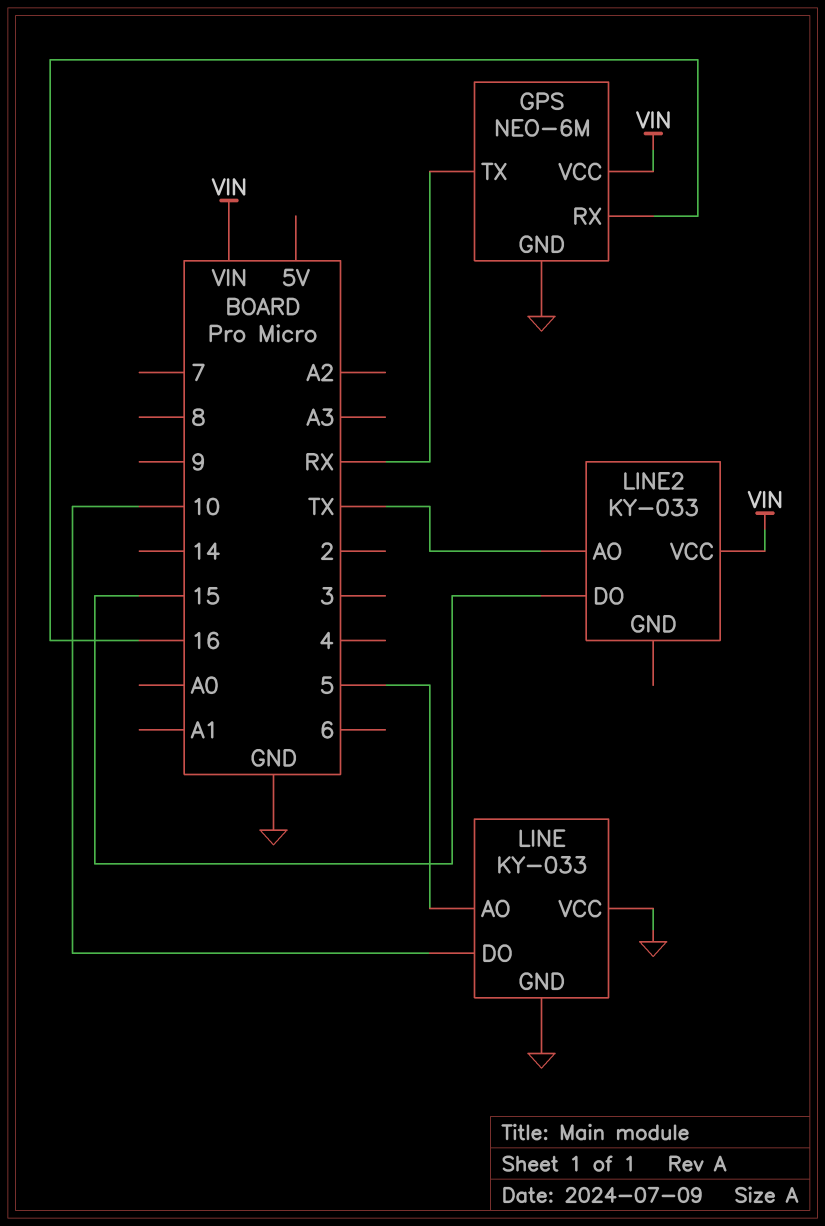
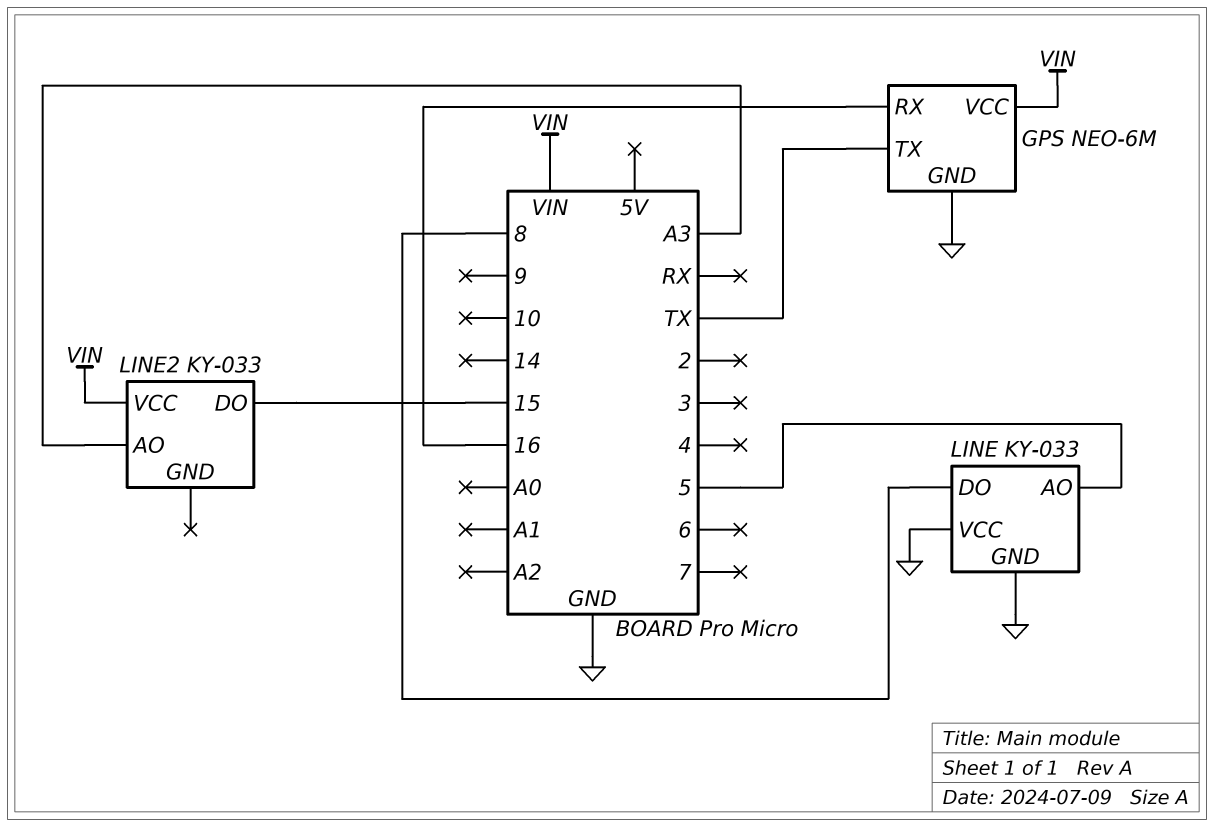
GPS pin TX: RX -> TX
LINE pin DO: 10 -> 8
LINE2 pin AO: TX -> A3

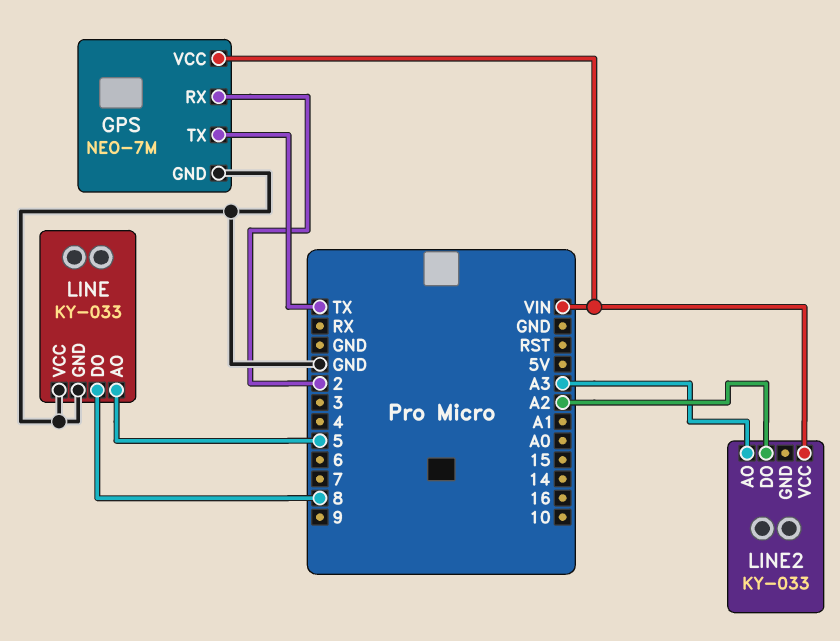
GPS: NEO-6M -> NEO-7M
GPS pin RX: 16 -> 2
LINE2 pin DO: 15 -> A2

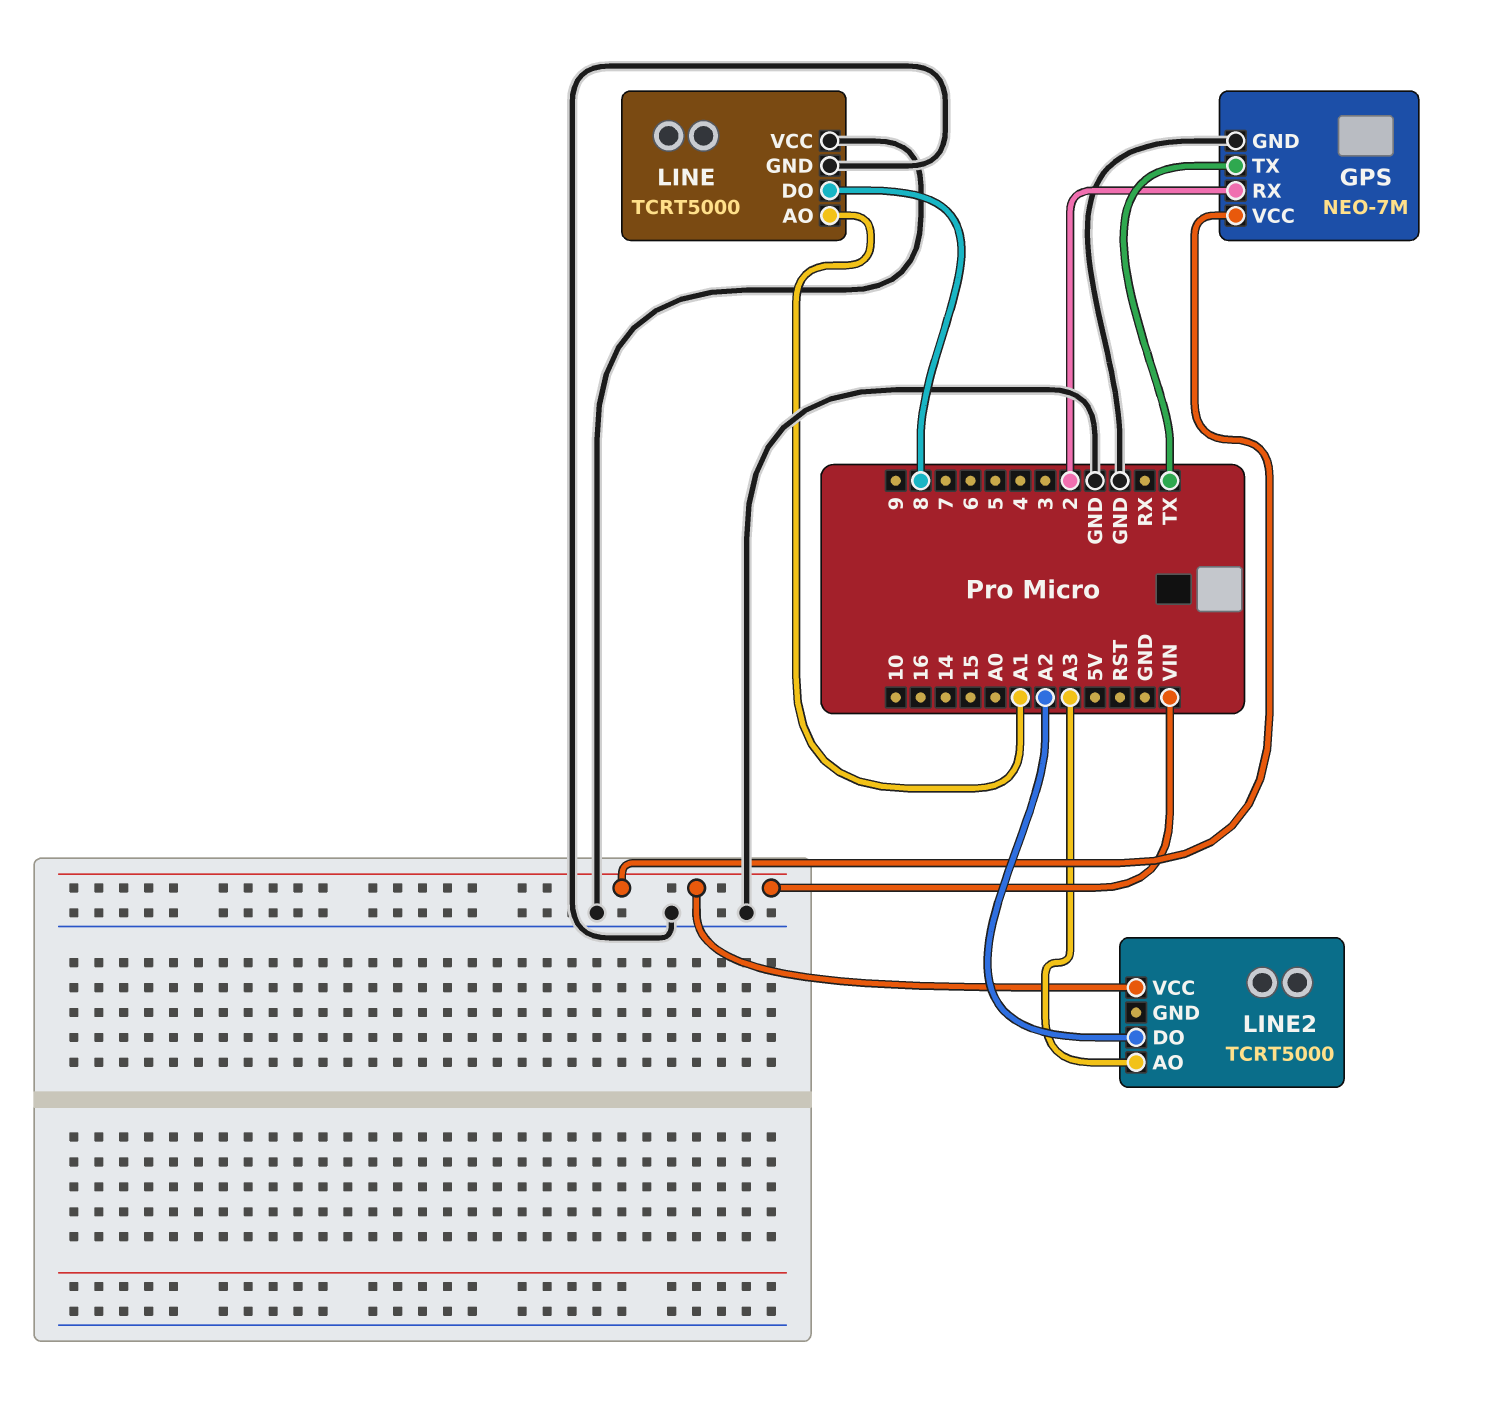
LINE: KY-033 -> TCRT5000
LINE pin AO: 5 -> A1
LINE2: KY-033 -> TCRT5000

